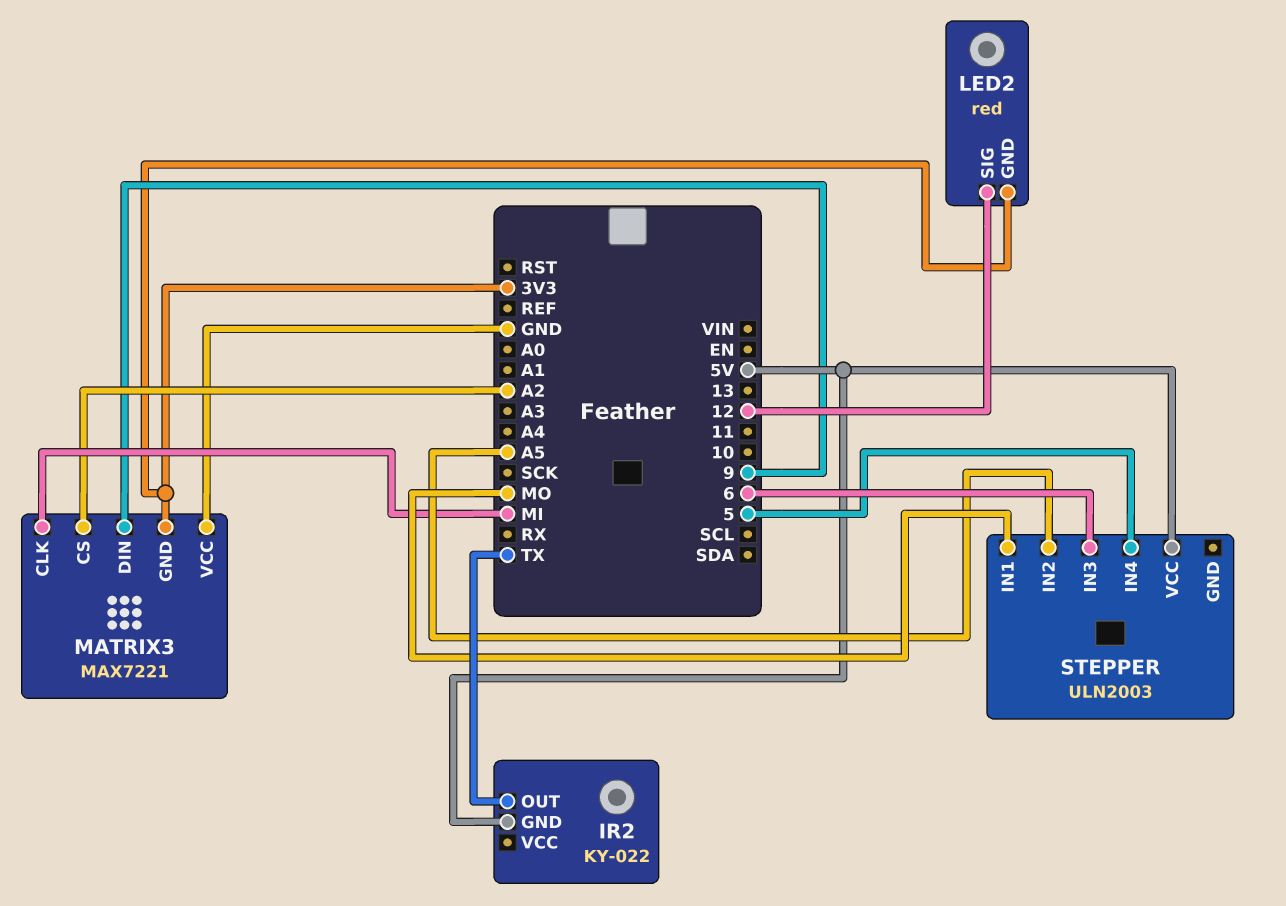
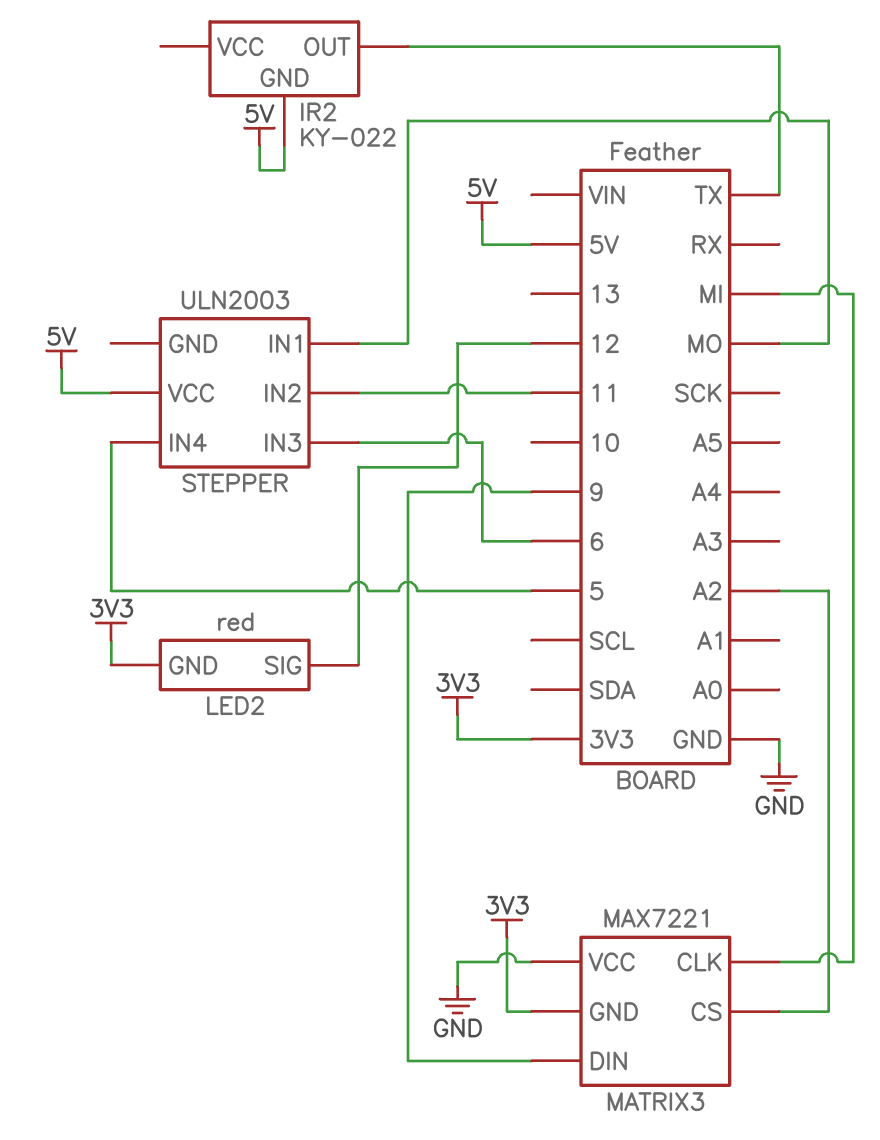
STEPPER pin IN2: A5 -> 11

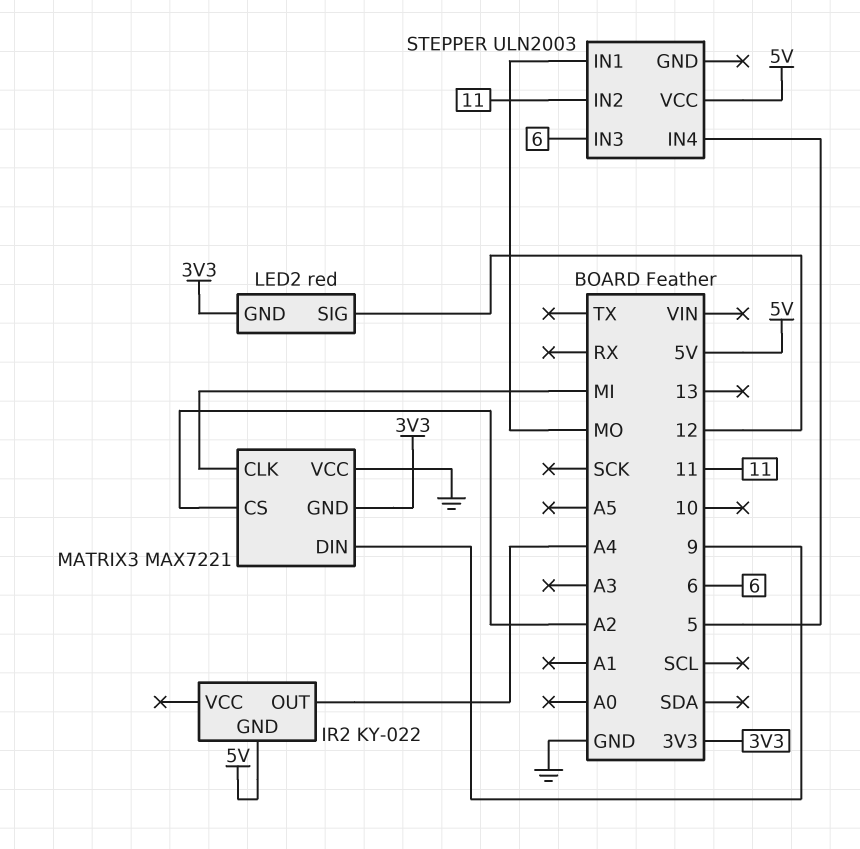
IR2 pin OUT: TX -> A4

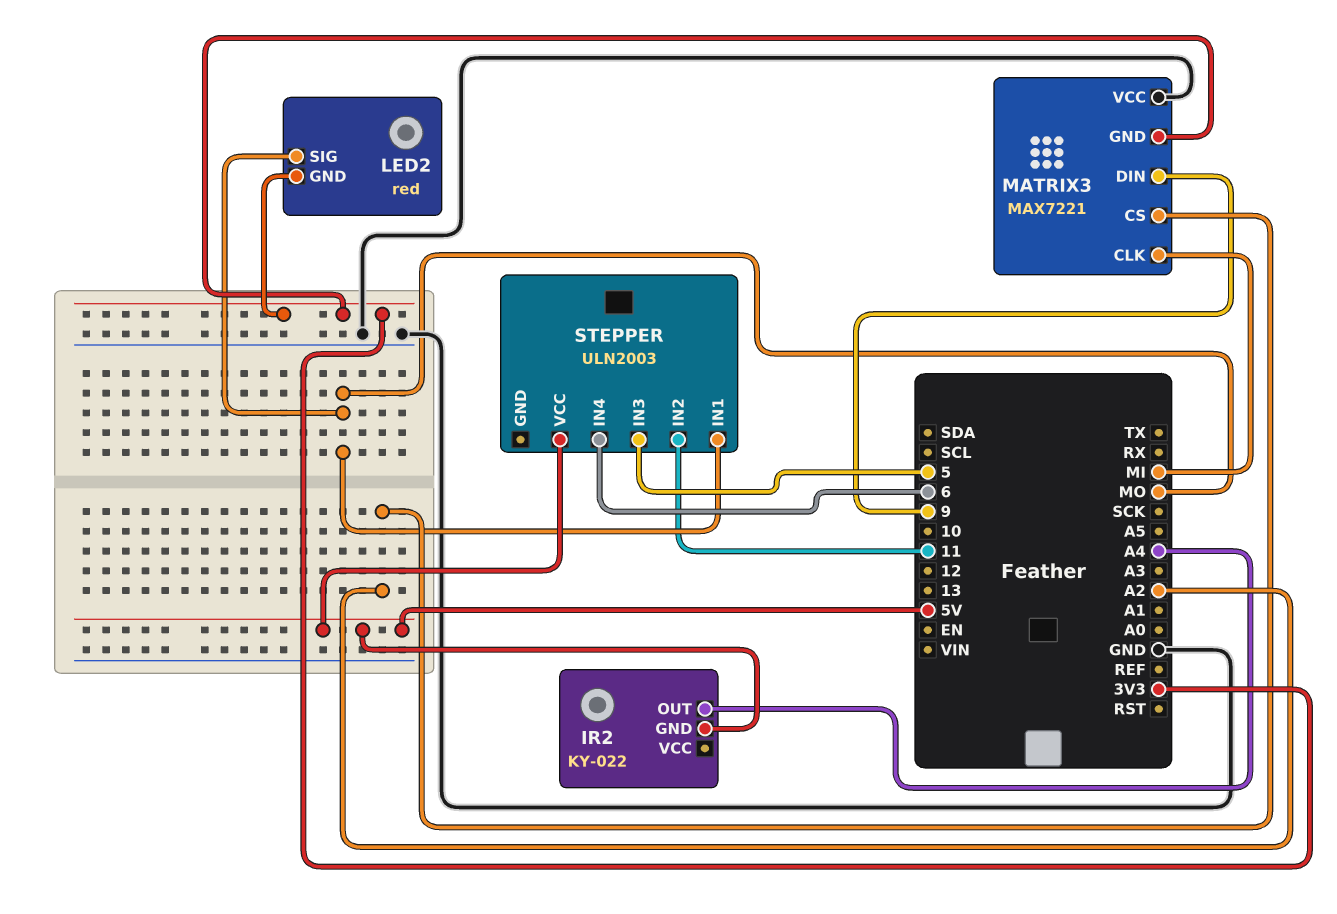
LED2 pin SIG: 12 -> MO
STEPPER pin IN3: 6 -> 5
STEPPER pin IN4: 5 -> 6

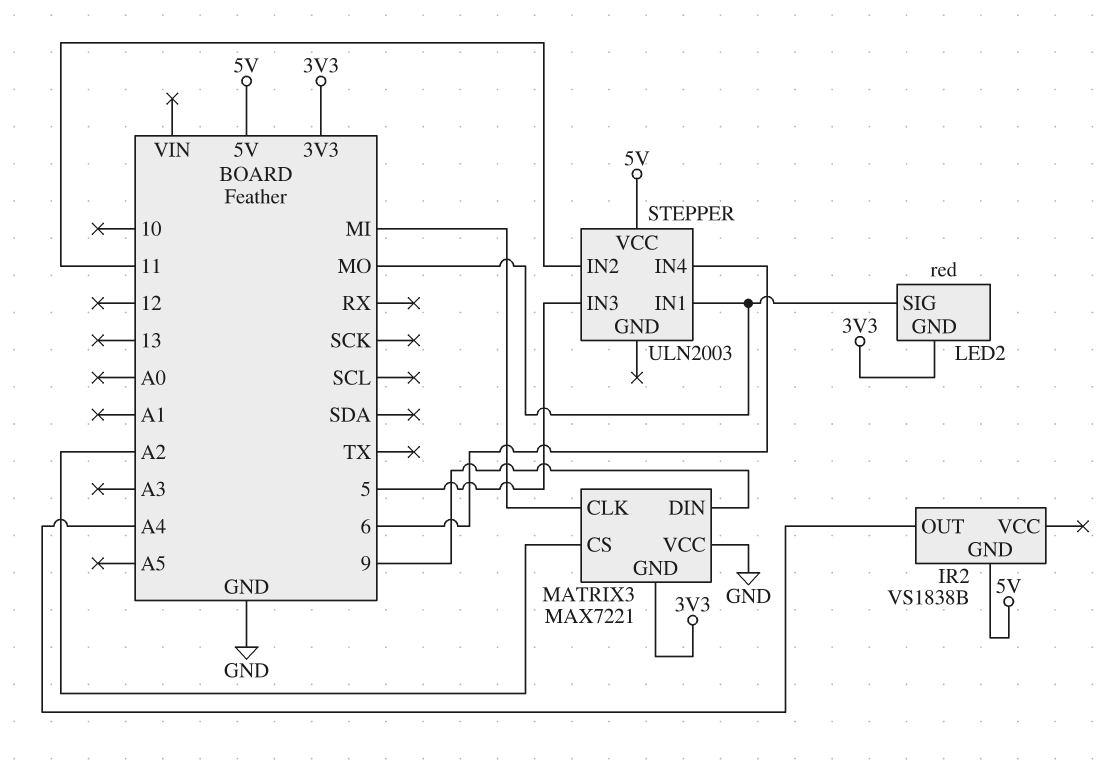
IR2: KY-022 -> VS1838B

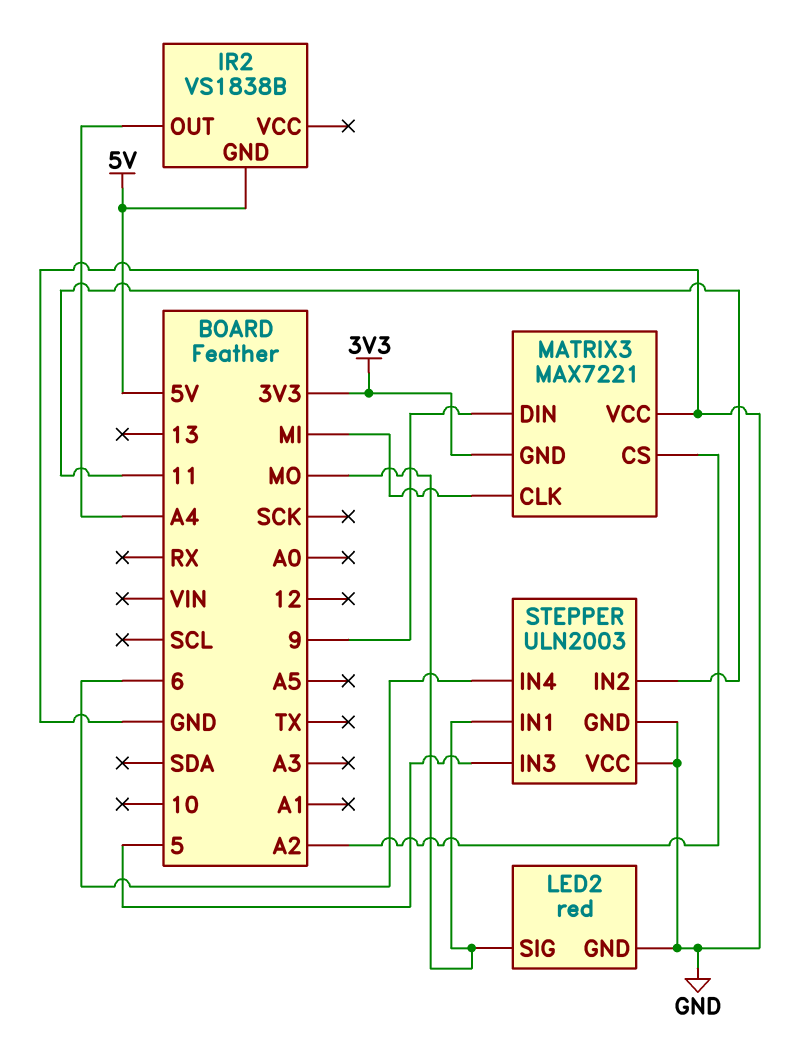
LED2 pin GND: 3V3 -> GND
STEPPER pin GND: none -> GND
STEPPER pin VCC: 5V -> GND

